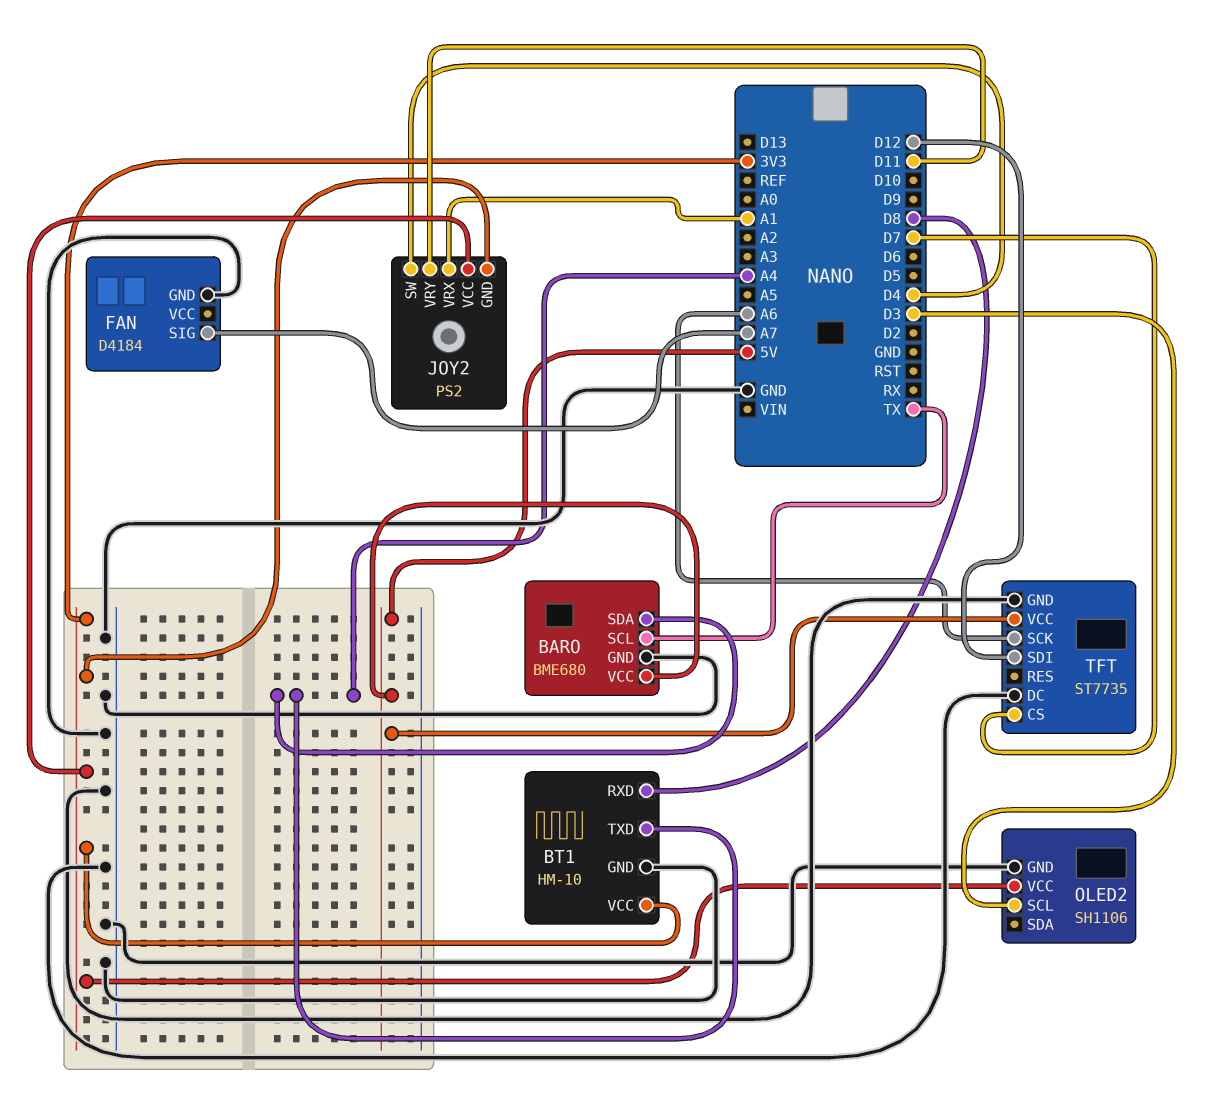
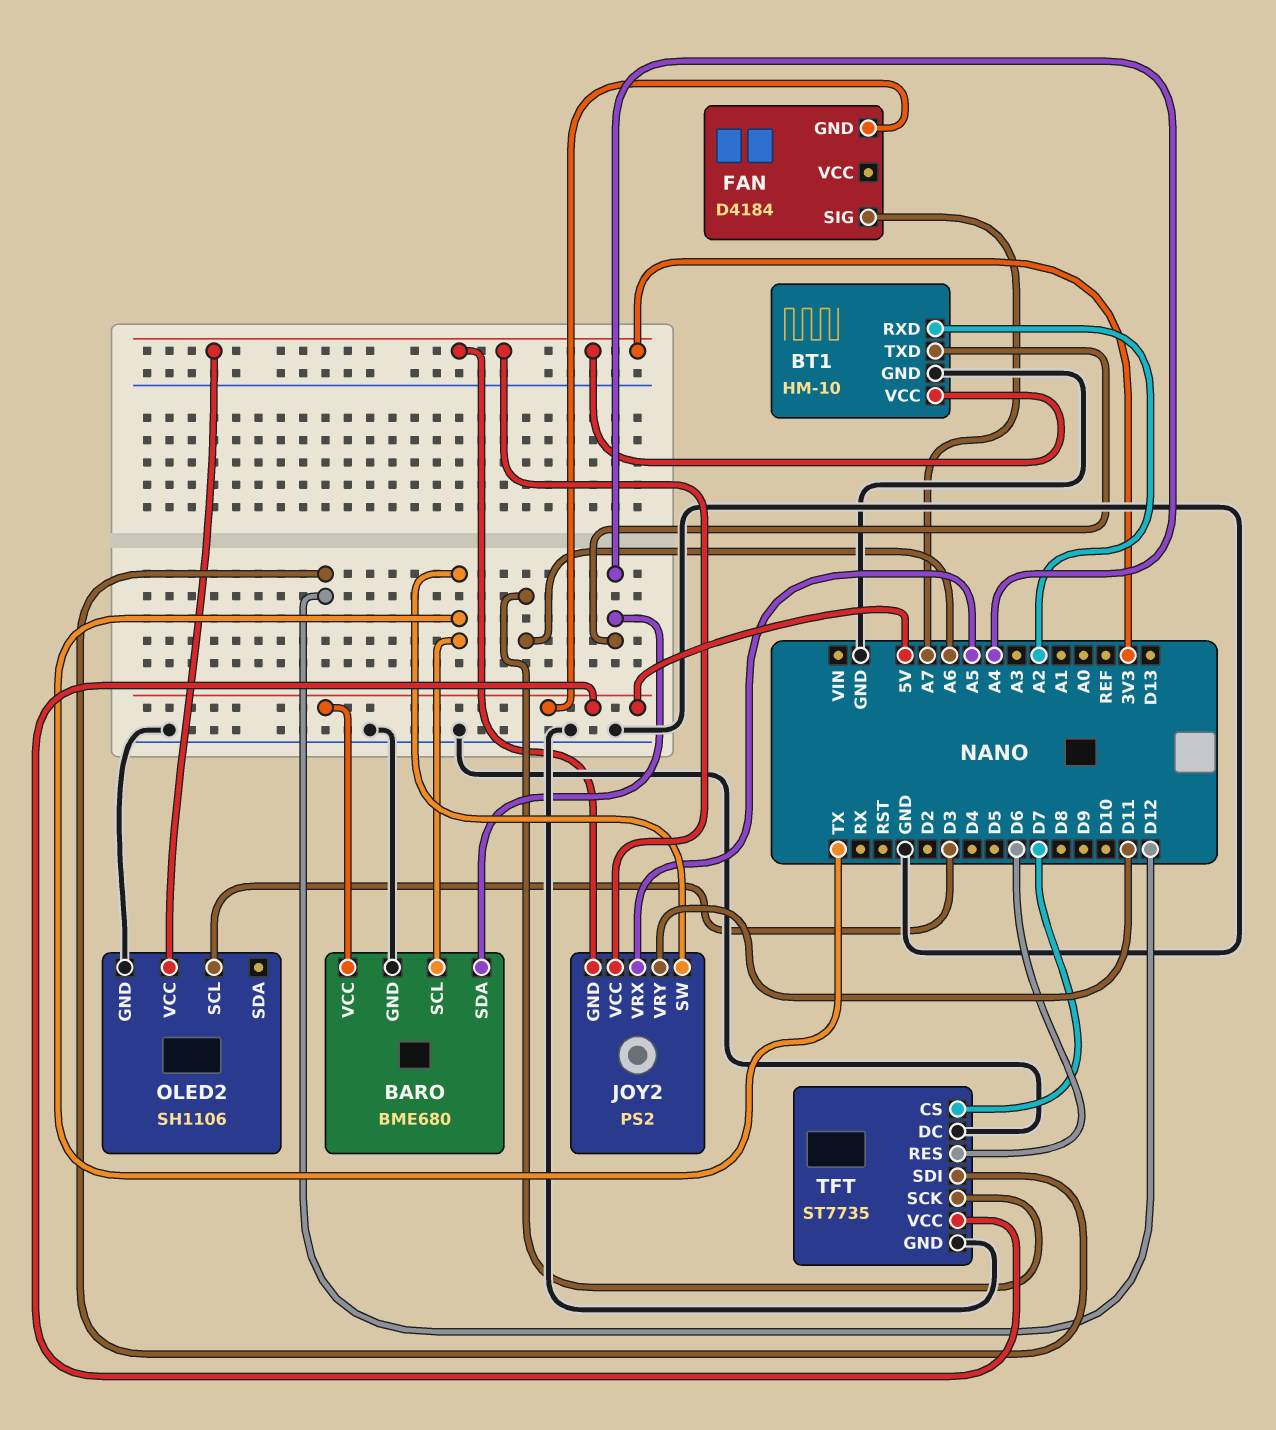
BT1 pin RXD: D8 -> A2
FAN pin GND: GND -> 5V
JOY2 pin SW: D4 -> TX
JOY2 pin VRX: A1 -> A5
TFT pin RES: none -> D6

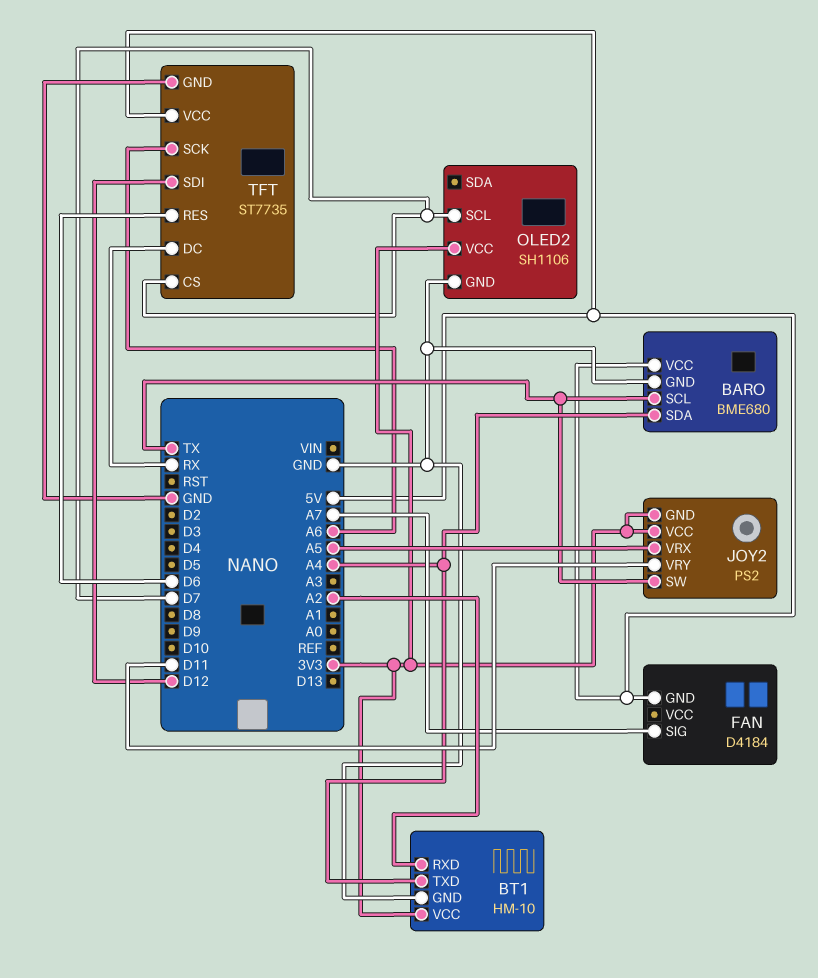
OLED2 pin SCL: D3 -> D7
TFT pin DC: GND -> RX

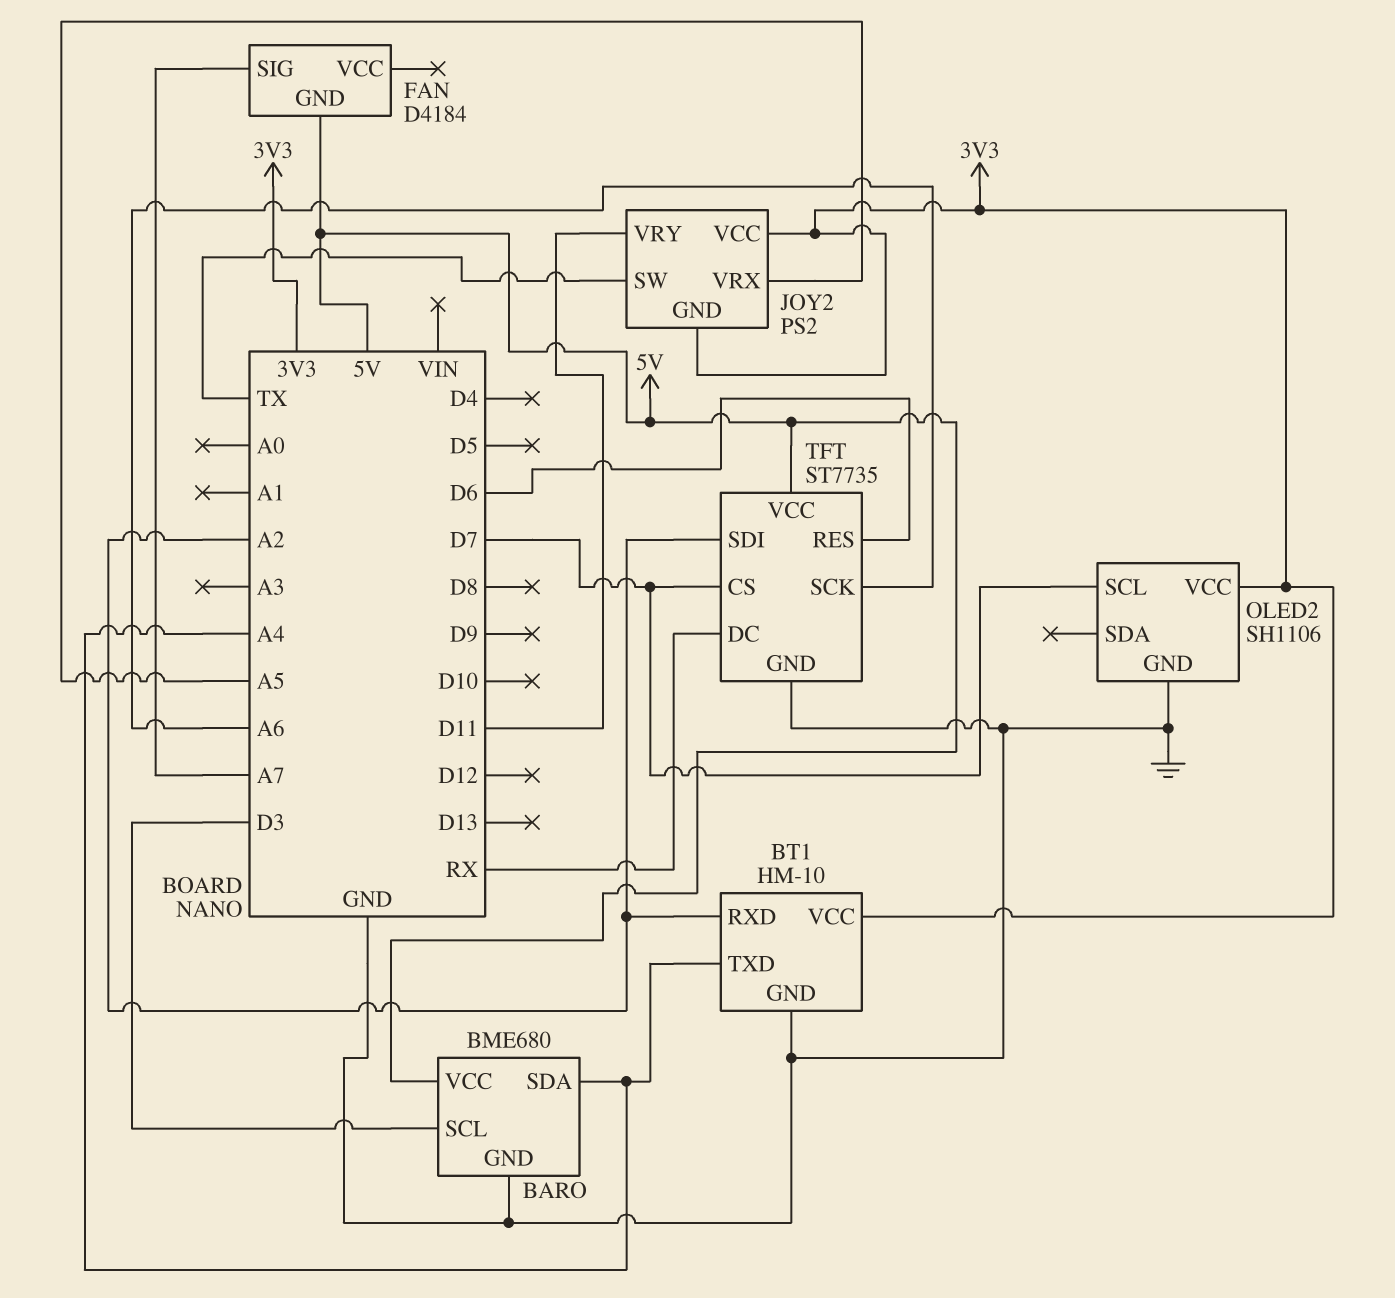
BARO pin SCL: TX -> D3
TFT pin SDI: D12 -> A2

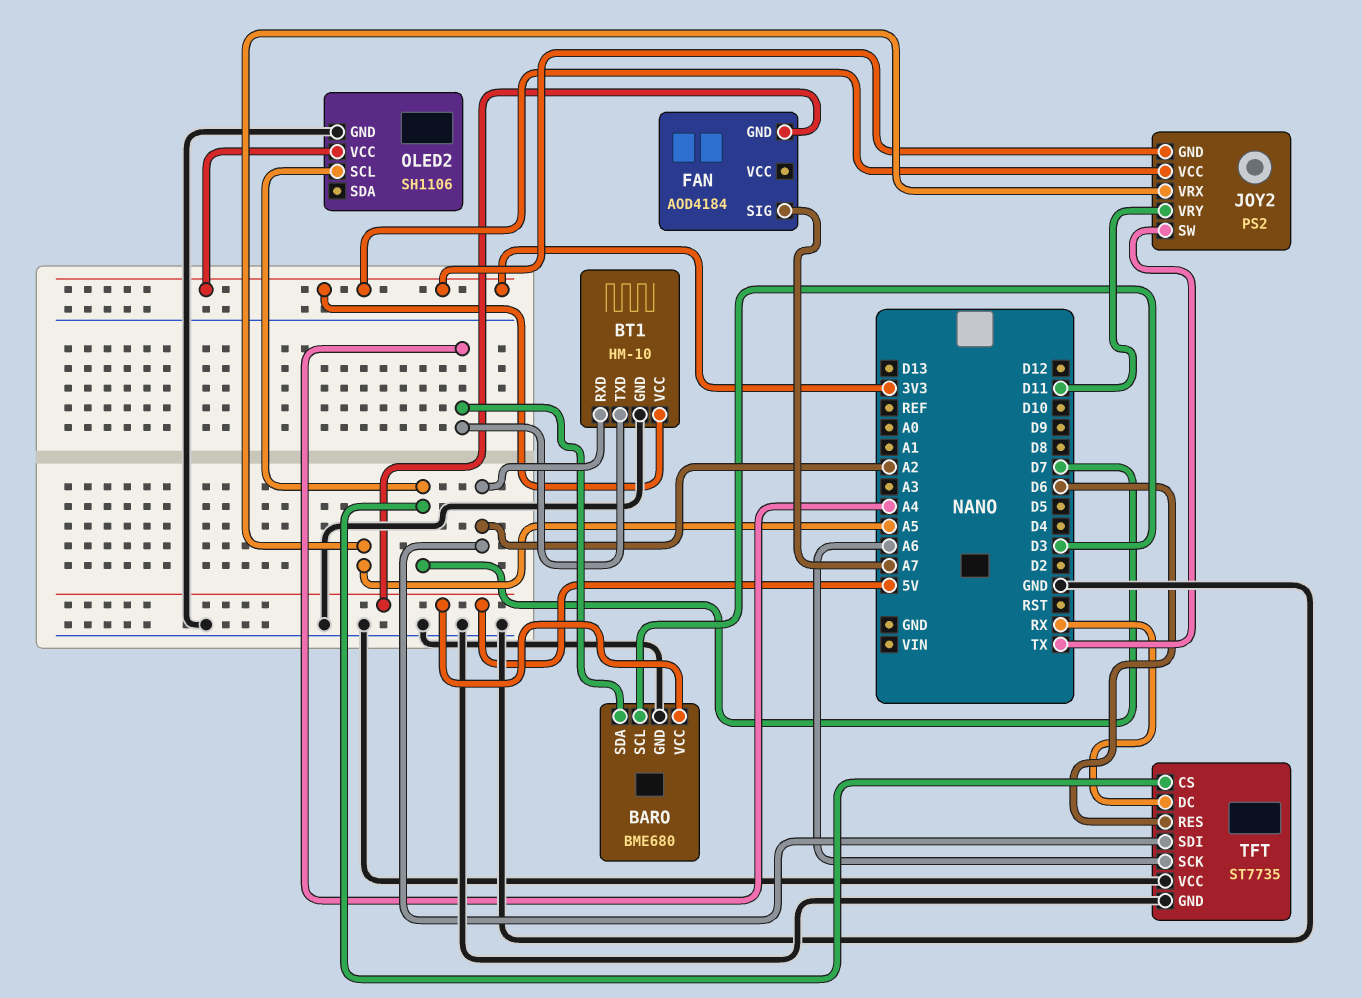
FAN: D4184 -> AOD4184
TFT pin VCC: 5V -> GND

